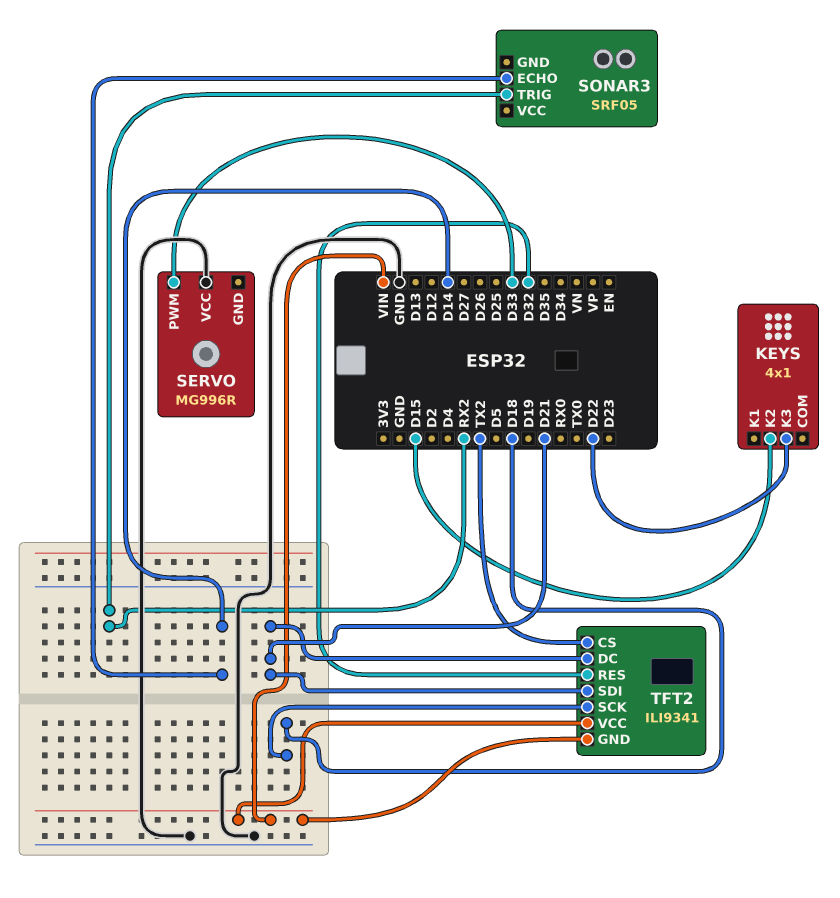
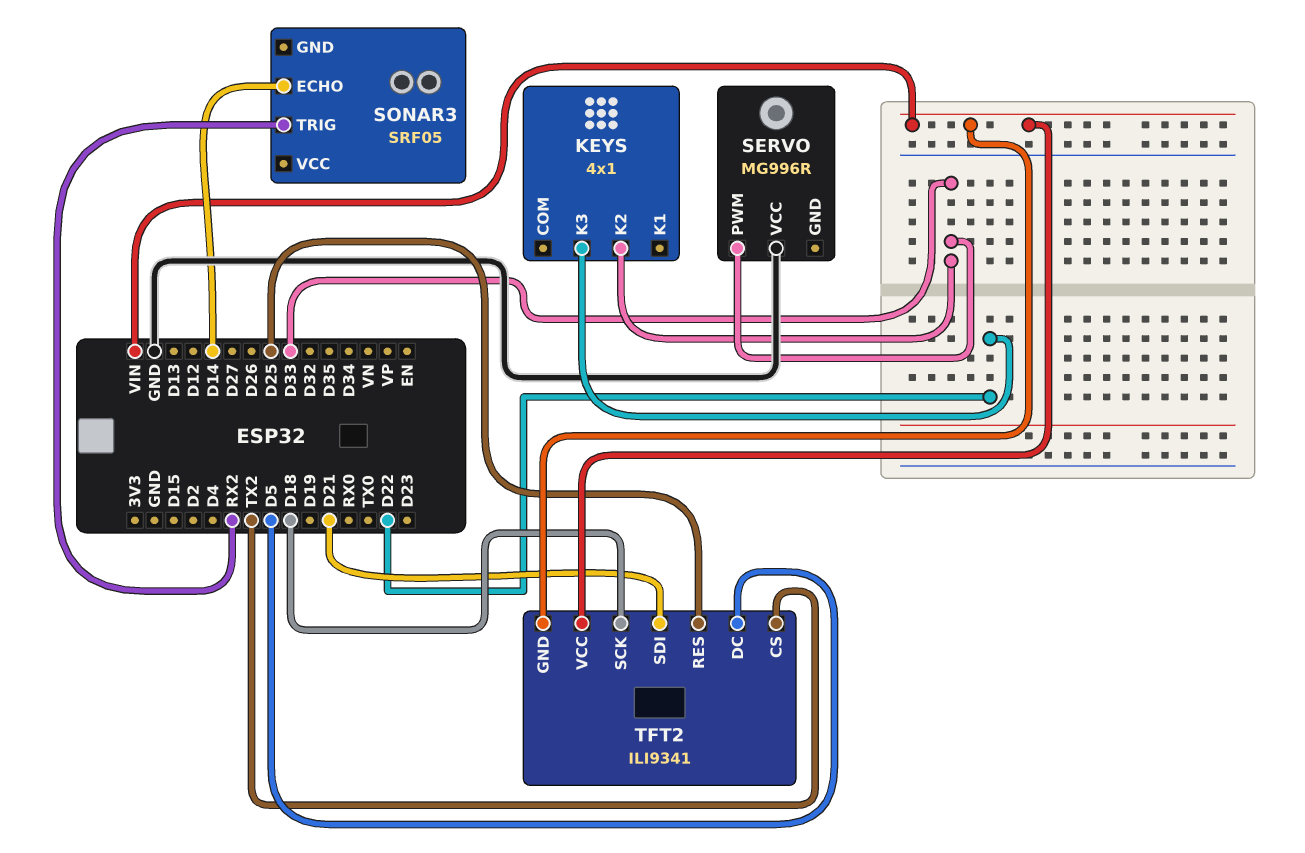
KEYS pin K2: D15 -> D33
TFT2 pin DC: D21 -> D5
TFT2 pin RES: D32 -> D25

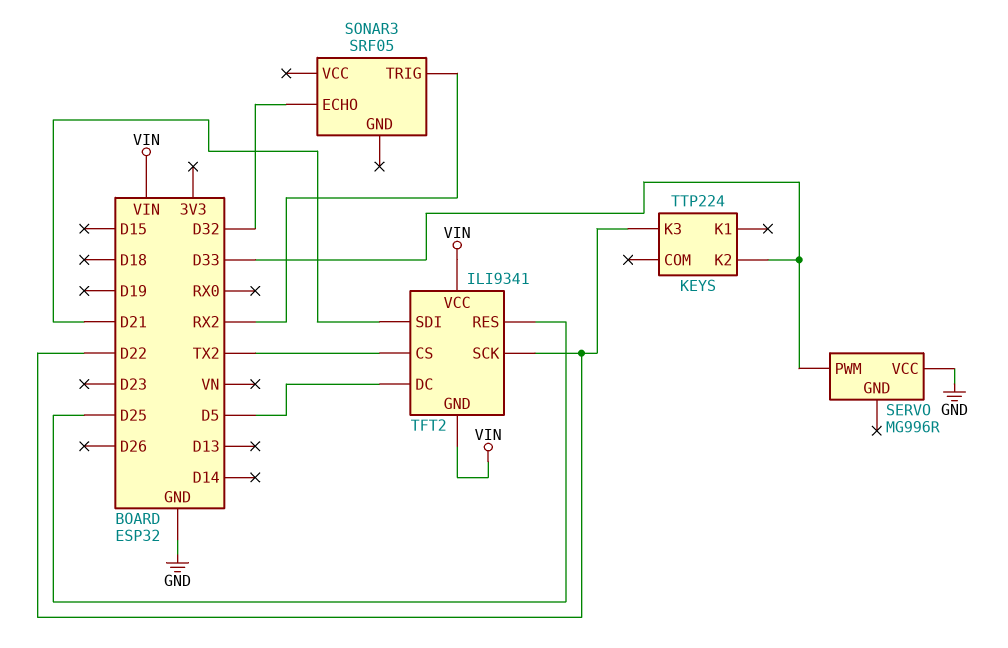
KEYS: 4x1 -> TTP224
SONAR3 pin ECHO: D14 -> D32
TFT2 pin SCK: D18 -> D22

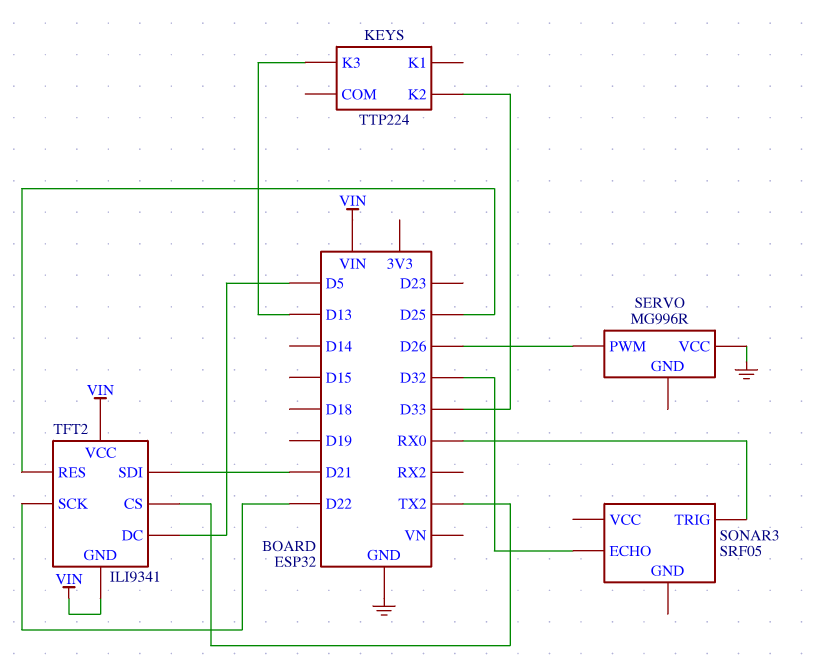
KEYS pin K3: D22 -> D13
SERVO pin PWM: D33 -> D26
SONAR3 pin TRIG: RX2 -> RX0

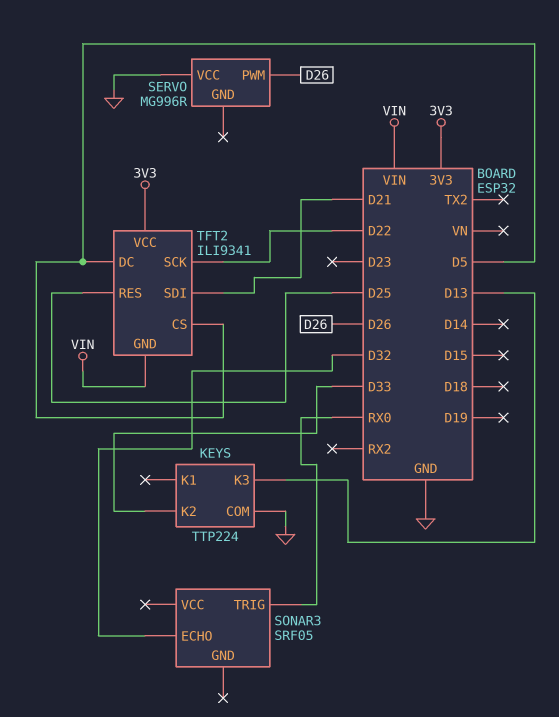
KEYS pin COM: none -> GND
TFT2 pin CS: TX2 -> D5
TFT2 pin VCC: VIN -> 3V3

